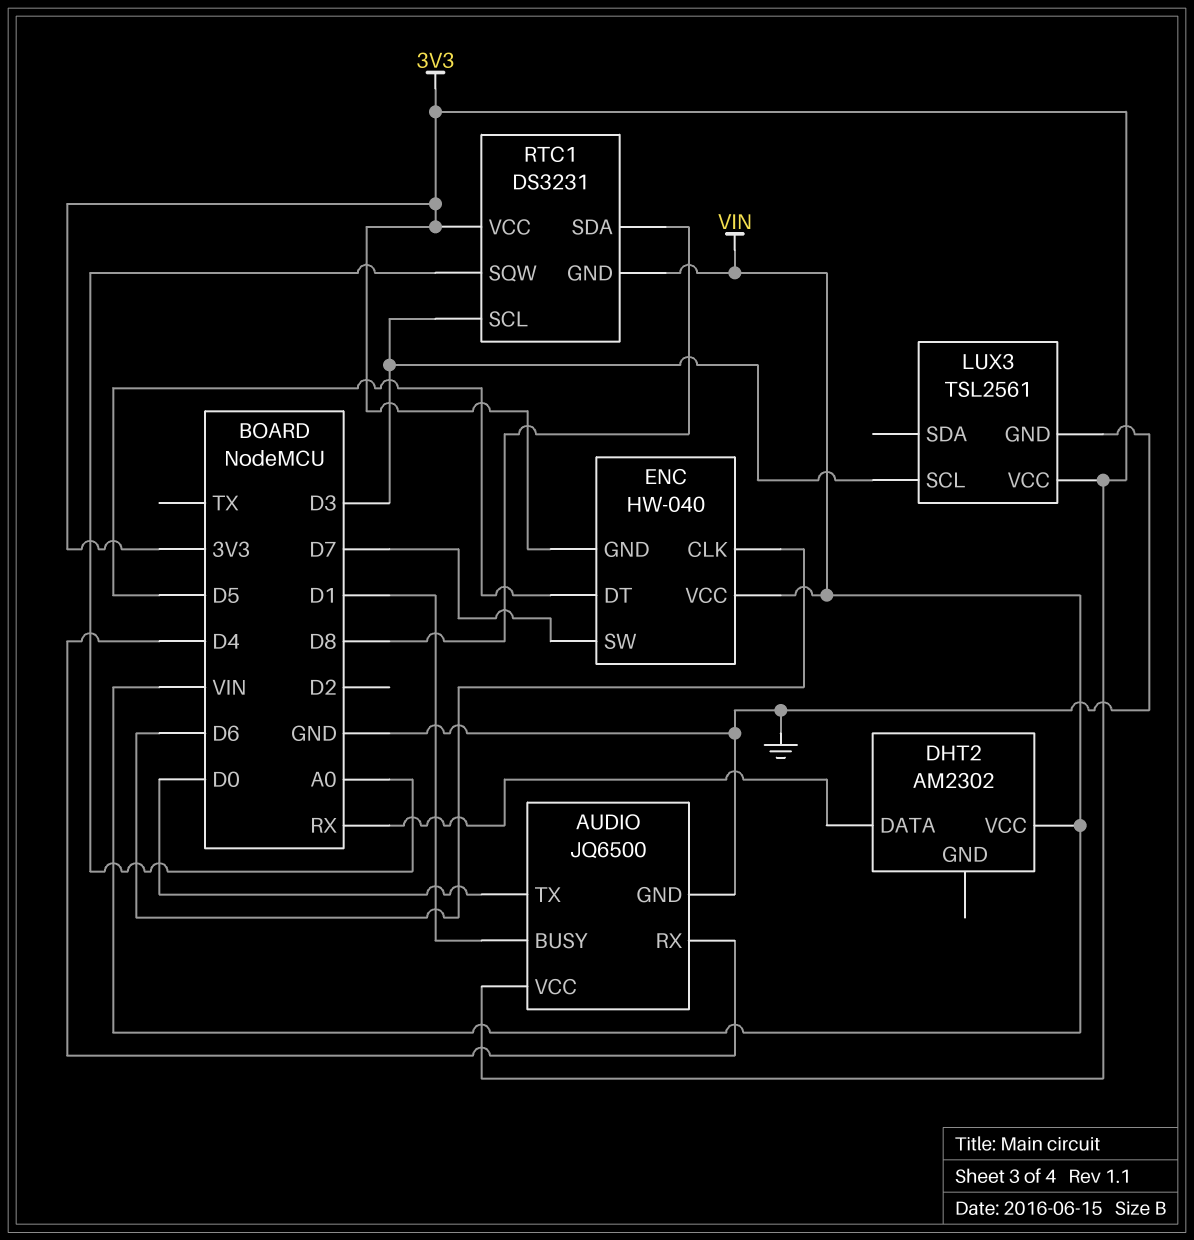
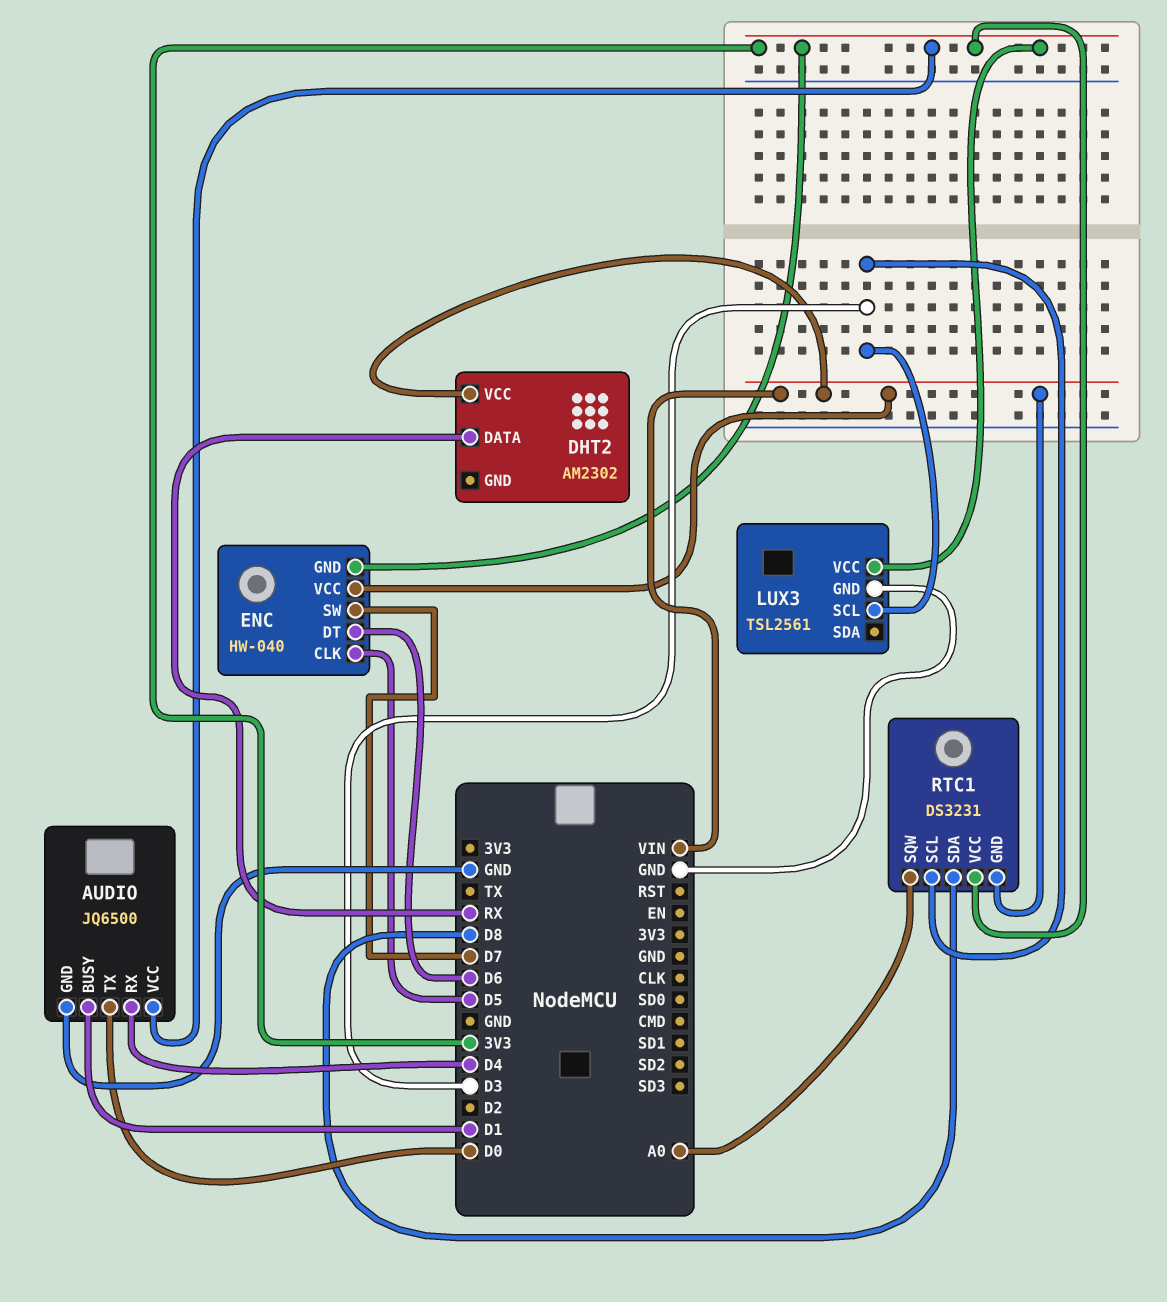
ENC pin CLK: D6 -> D5
ENC pin DT: D5 -> D6

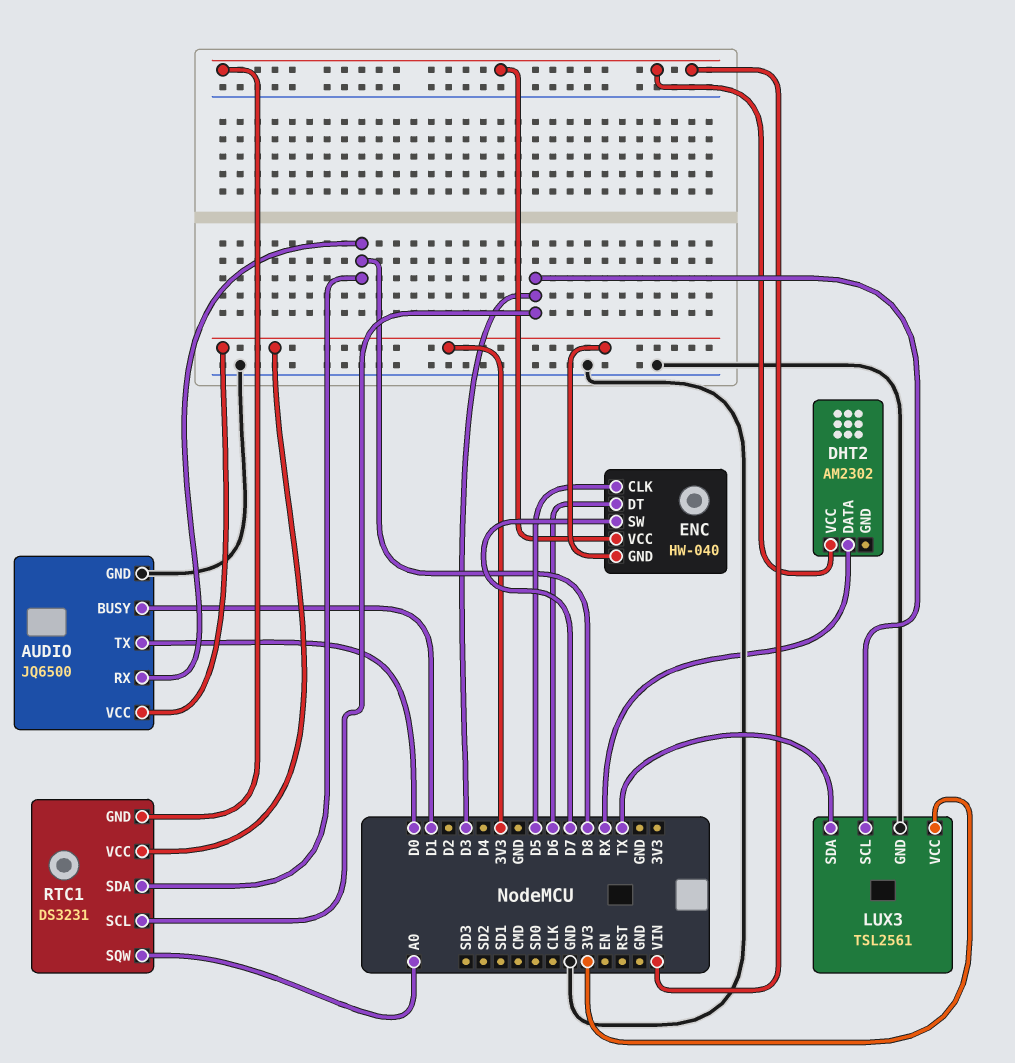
AUDIO pin RX: D4 -> D8
LUX3 pin SDA: none -> TX

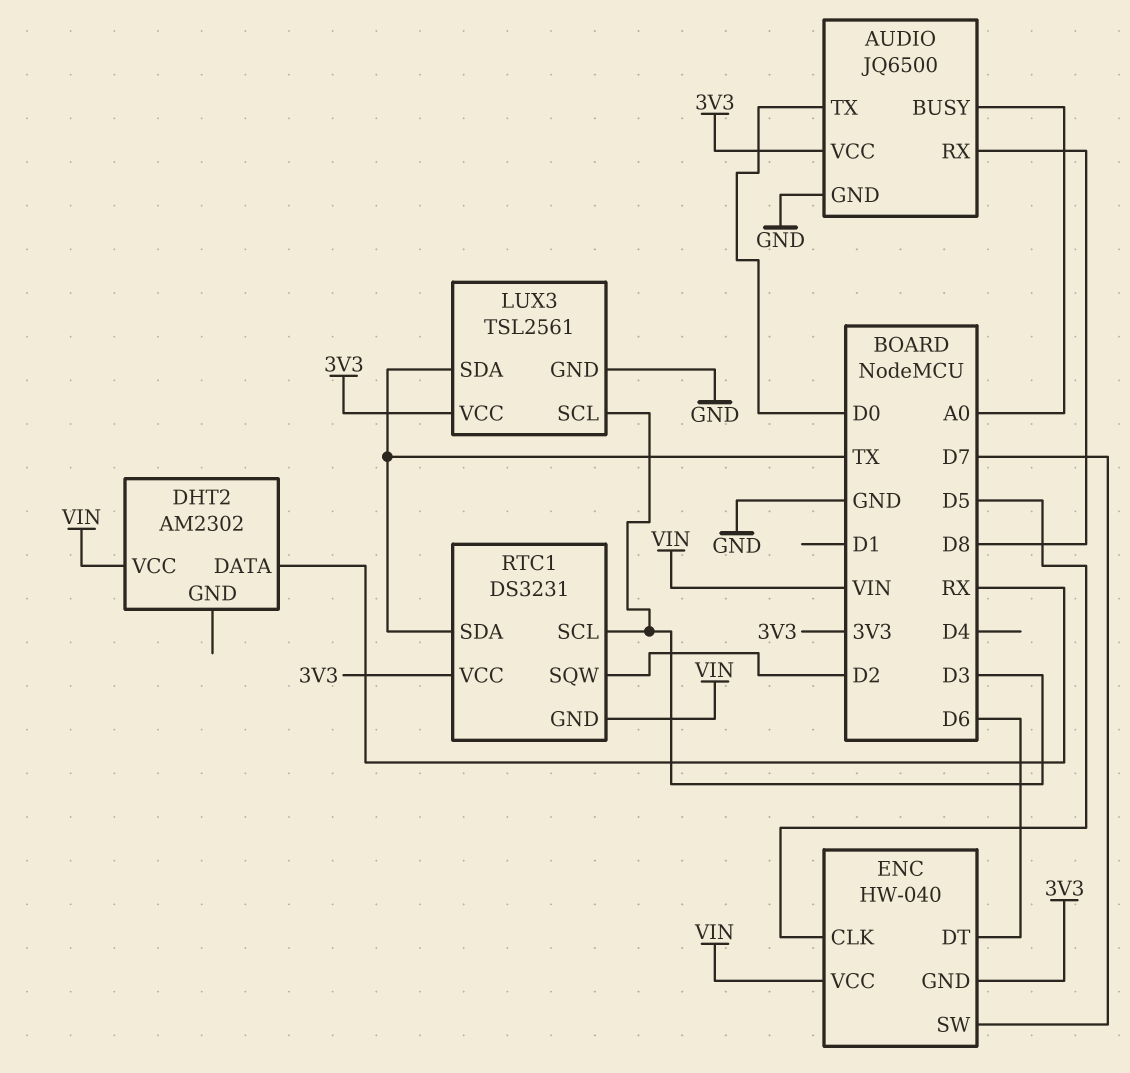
AUDIO pin BUSY: D1 -> A0
RTC1 pin SDA: D8 -> TX
RTC1 pin SQW: A0 -> D2

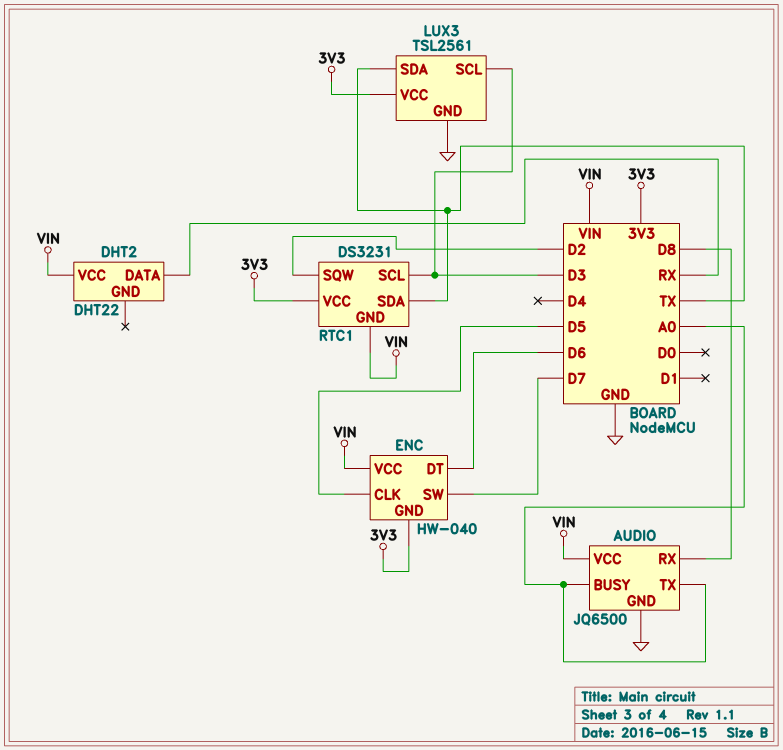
AUDIO pin TX: D0 -> A0
AUDIO pin VCC: 3V3 -> VIN
DHT2: AM2302 -> DHT22

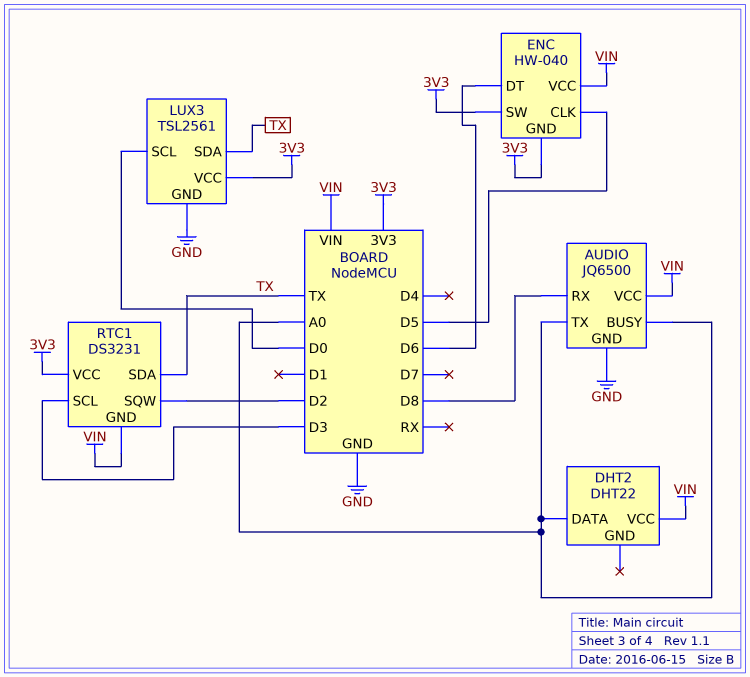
DHT2 pin DATA: RX -> A0
ENC pin SW: D7 -> 3V3
LUX3 pin SCL: D3 -> D0

